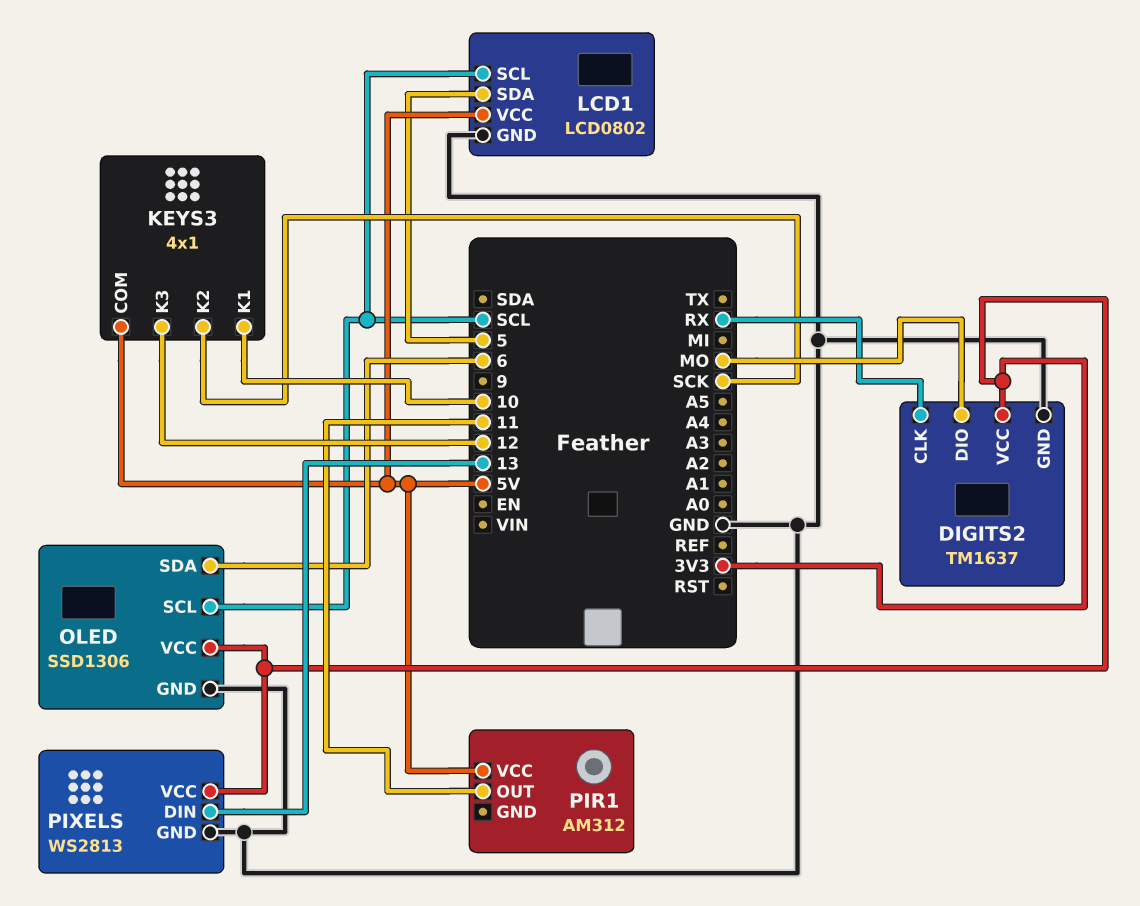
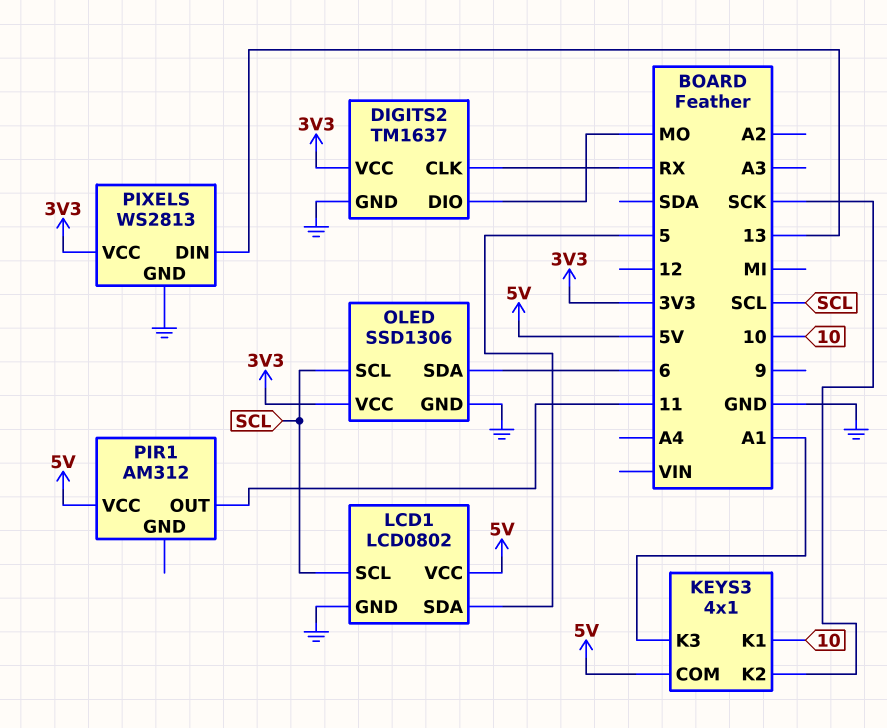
KEYS3 pin K3: 12 -> A1

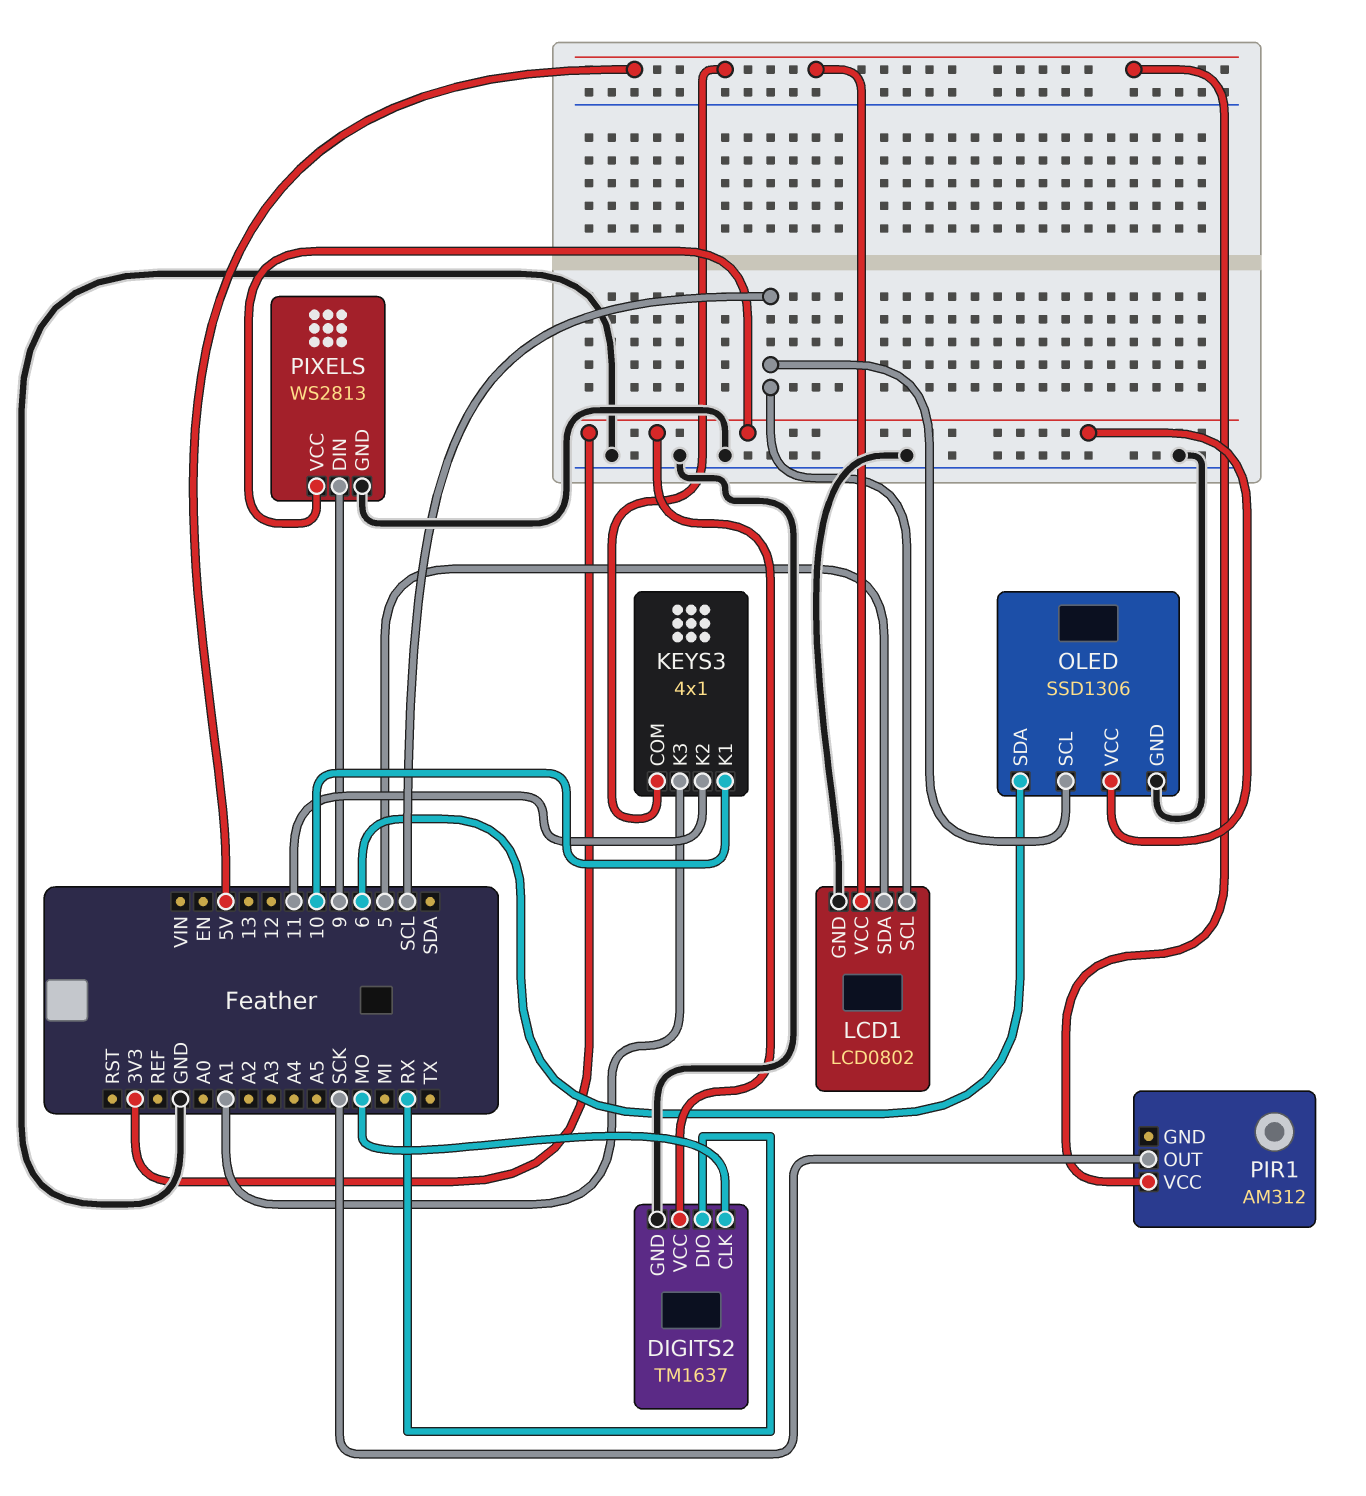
DIGITS2 pin CLK: RX -> MO
DIGITS2 pin DIO: MO -> RX
KEYS3 pin K2: SCK -> 11
PIR1 pin OUT: 11 -> SCK
PIXELS pin DIN: 13 -> 9

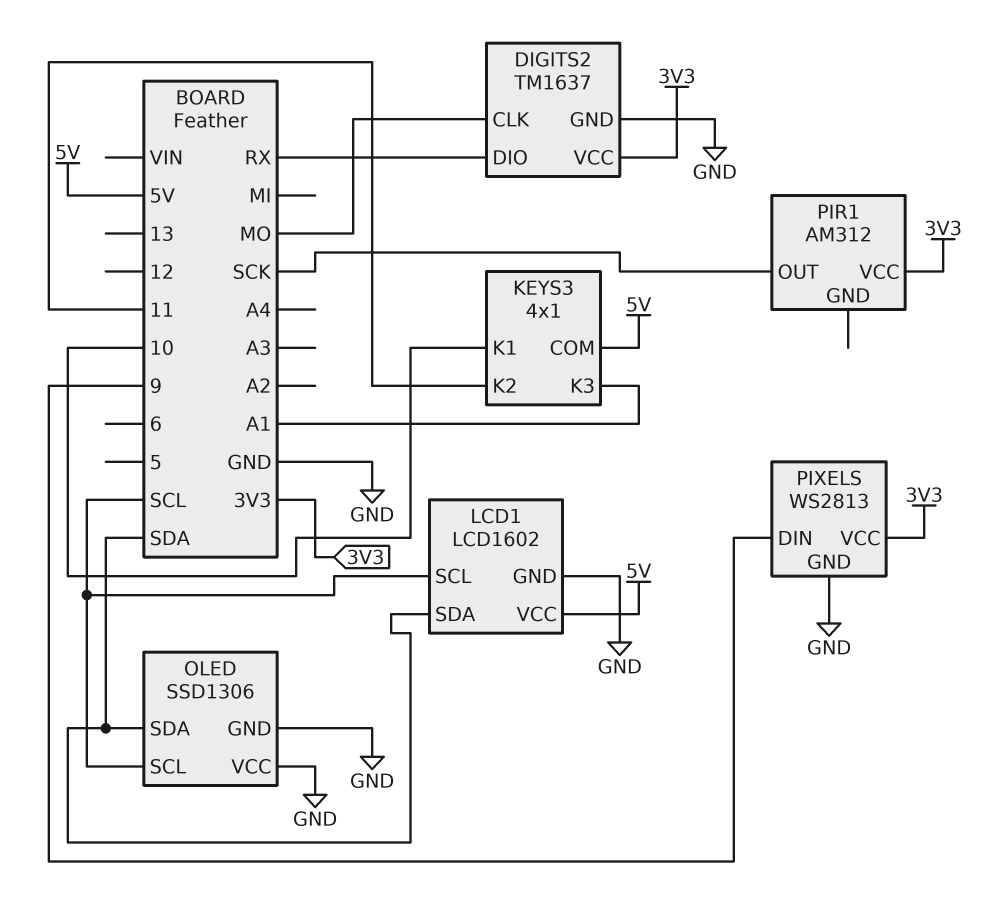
LCD1: LCD0802 -> LCD1602
LCD1 pin SDA: 5 -> SDA
OLED pin SDA: 6 -> SDA
OLED pin VCC: 3V3 -> GND
PIR1 pin VCC: 5V -> 3V3

